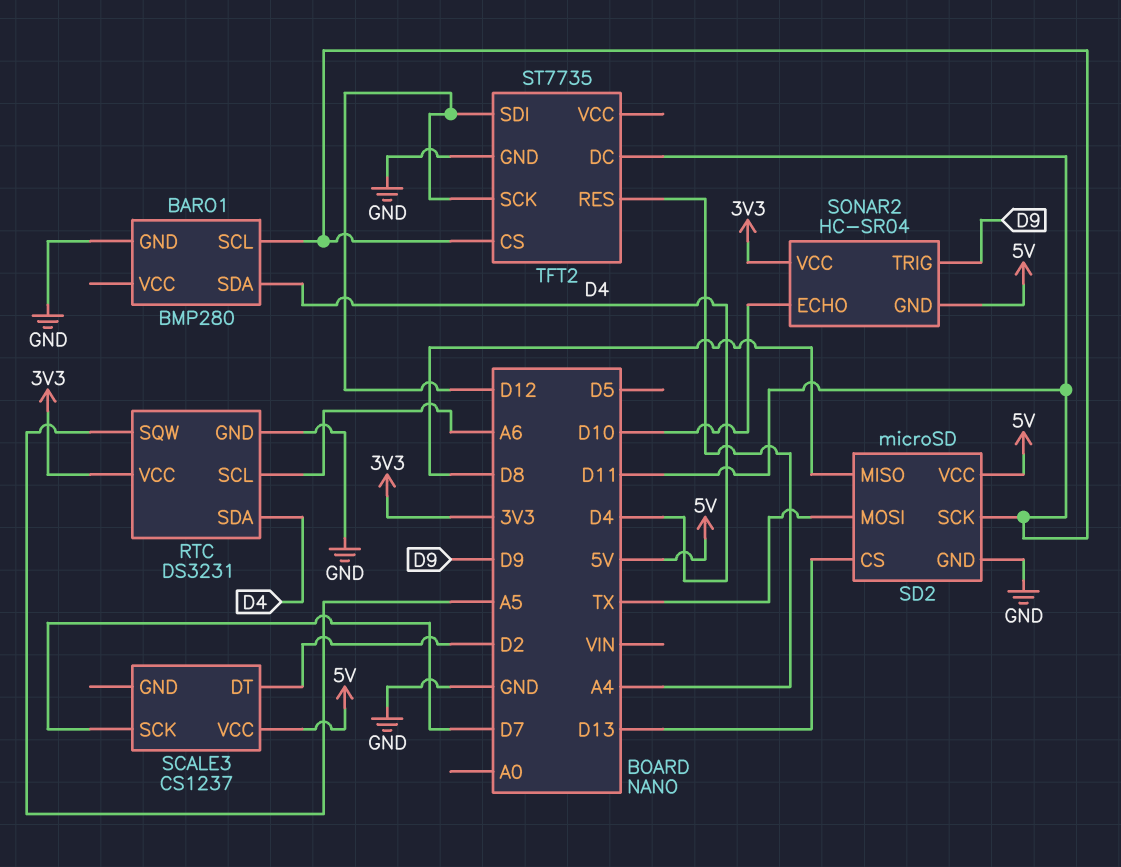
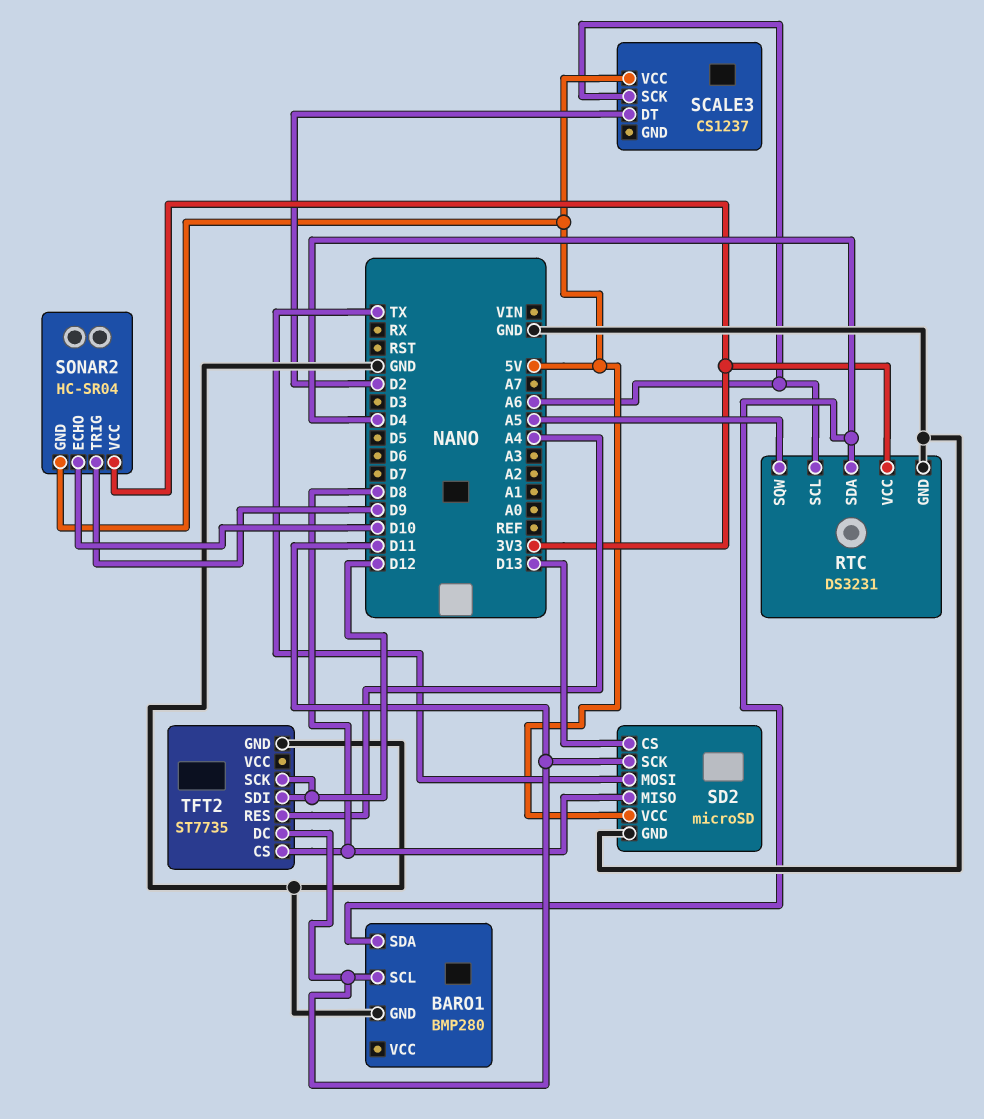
SCALE3 pin SCK: D7 -> A6
TFT2 pin CS: D11 -> D8

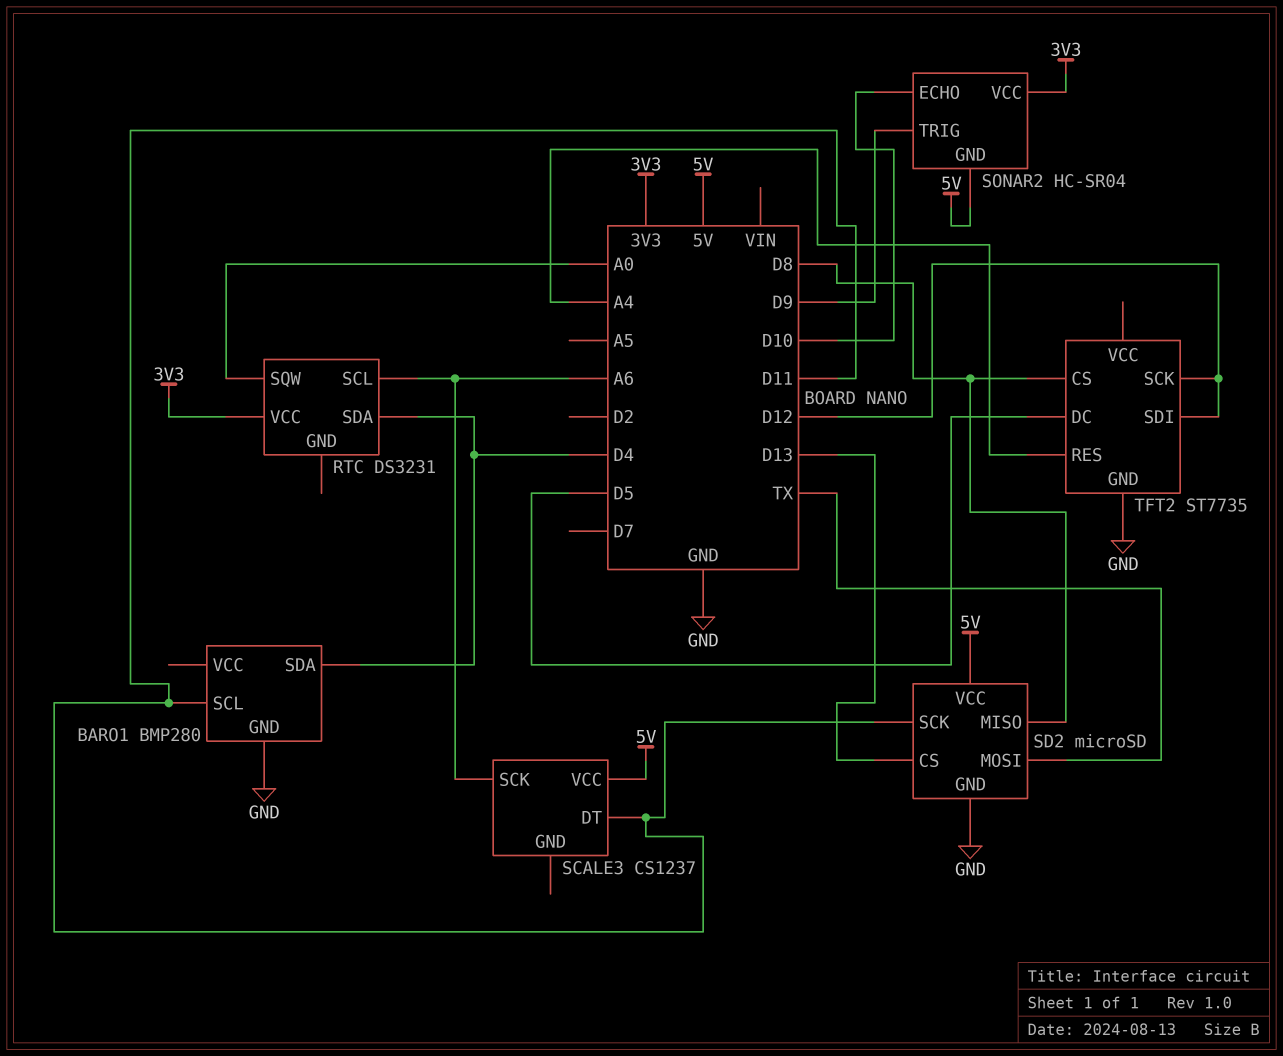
RTC pin GND: GND -> none
RTC pin SQW: A5 -> A0
SCALE3 pin DT: D2 -> D11
TFT2 pin DC: D11 -> D5

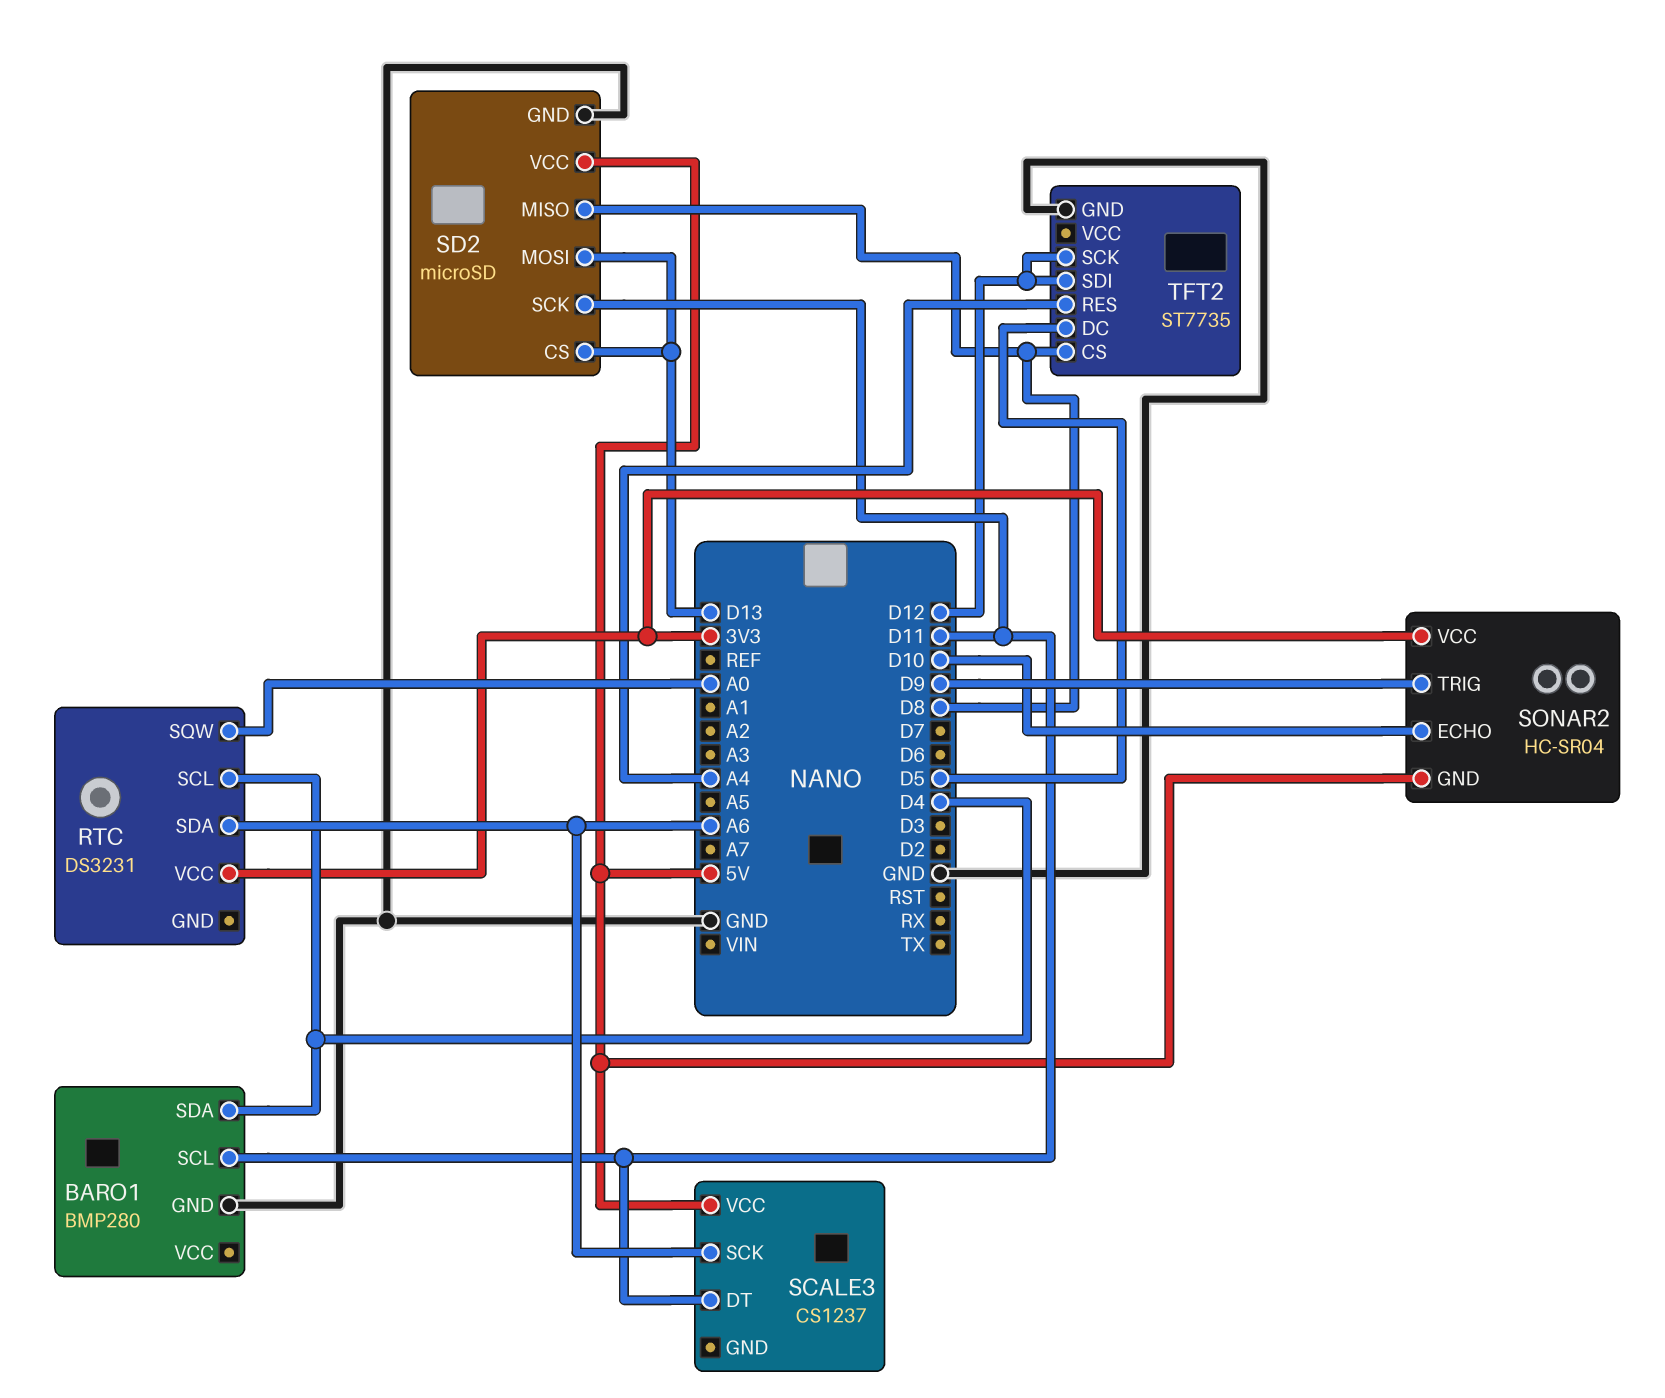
RTC pin SCL: A6 -> D4
RTC pin SDA: D4 -> A6
SD2 pin MOSI: TX -> D13

